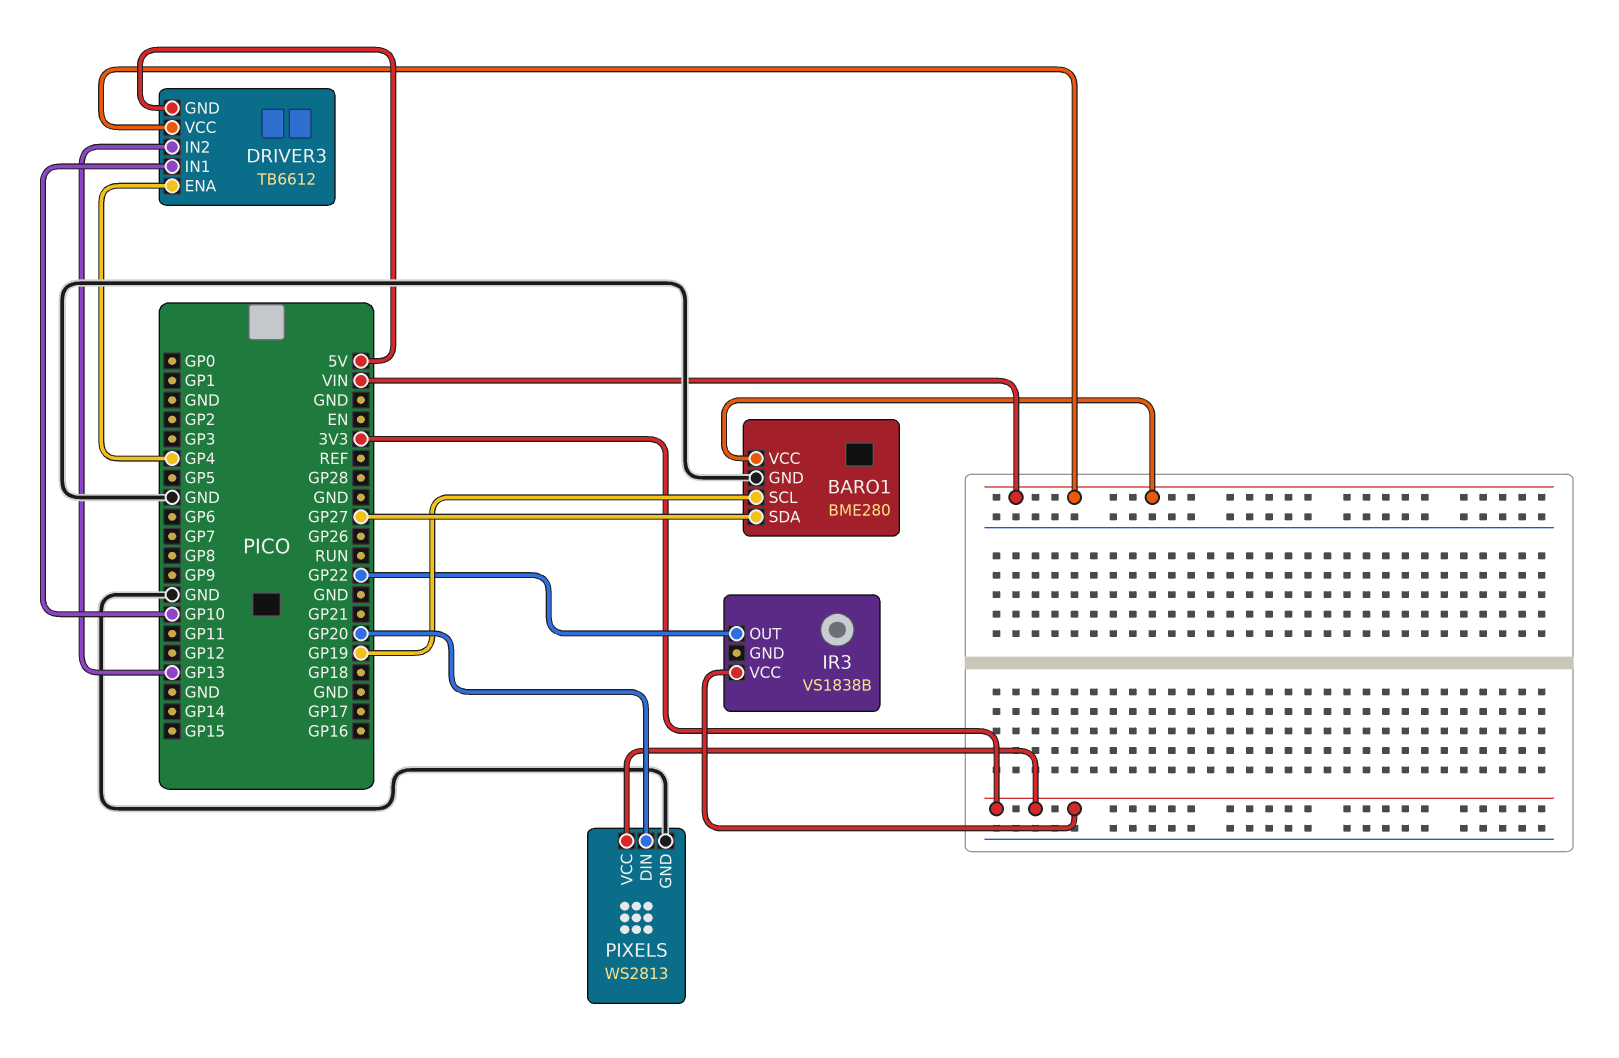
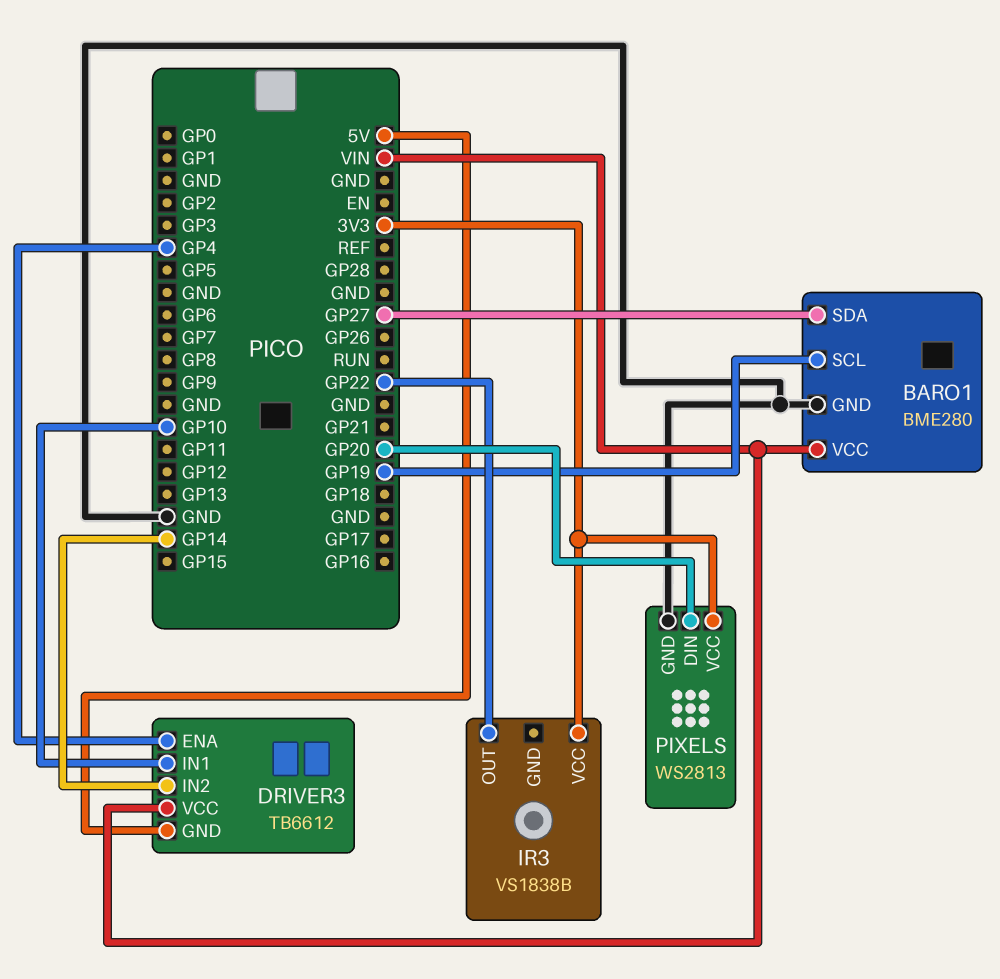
DRIVER3 pin IN2: GP13 -> GP14

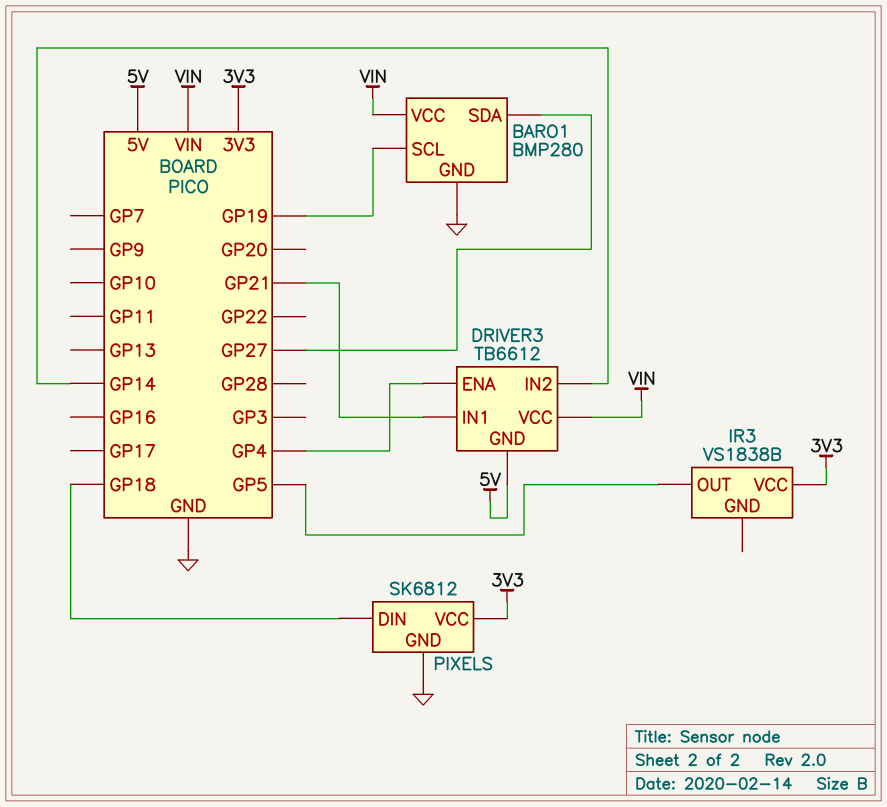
BARO1: BME280 -> BMP280
DRIVER3 pin IN1: GP10 -> GP21
IR3 pin OUT: GP22 -> GP5
PIXELS: WS2813 -> SK6812
PIXELS pin DIN: GP20 -> GP18

